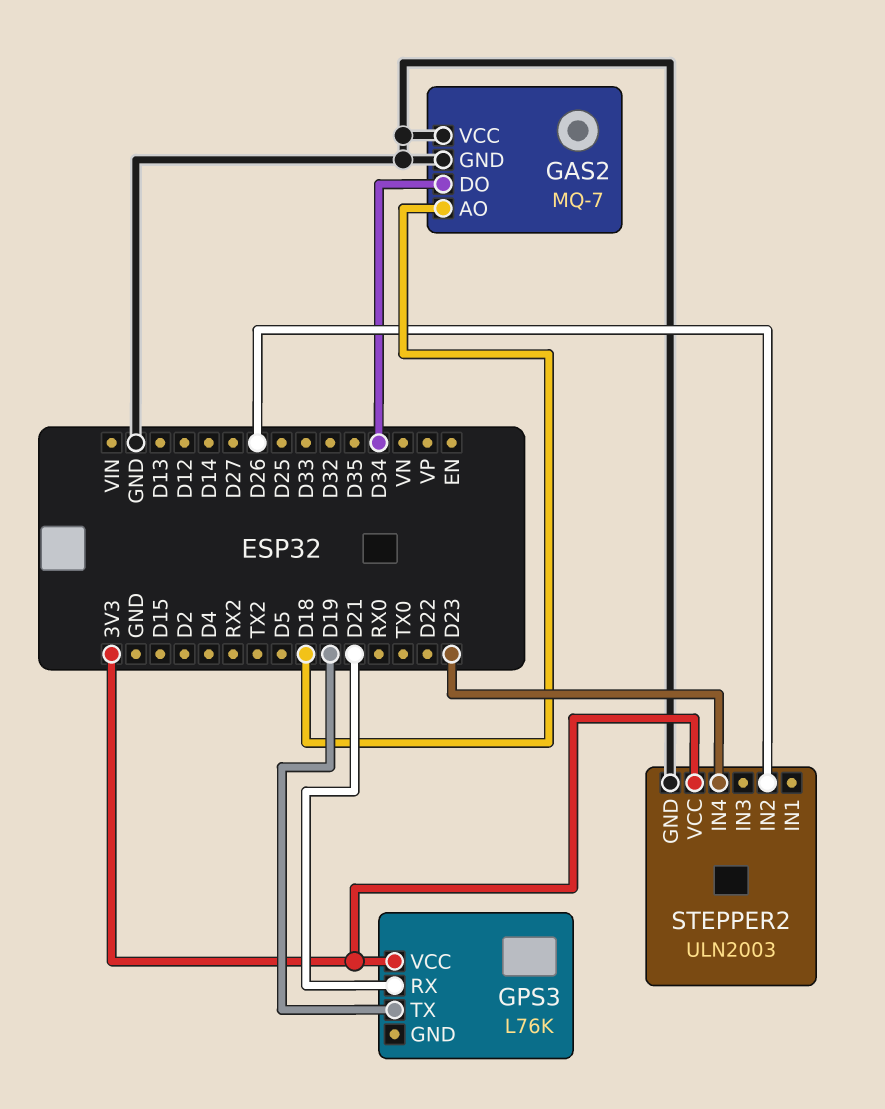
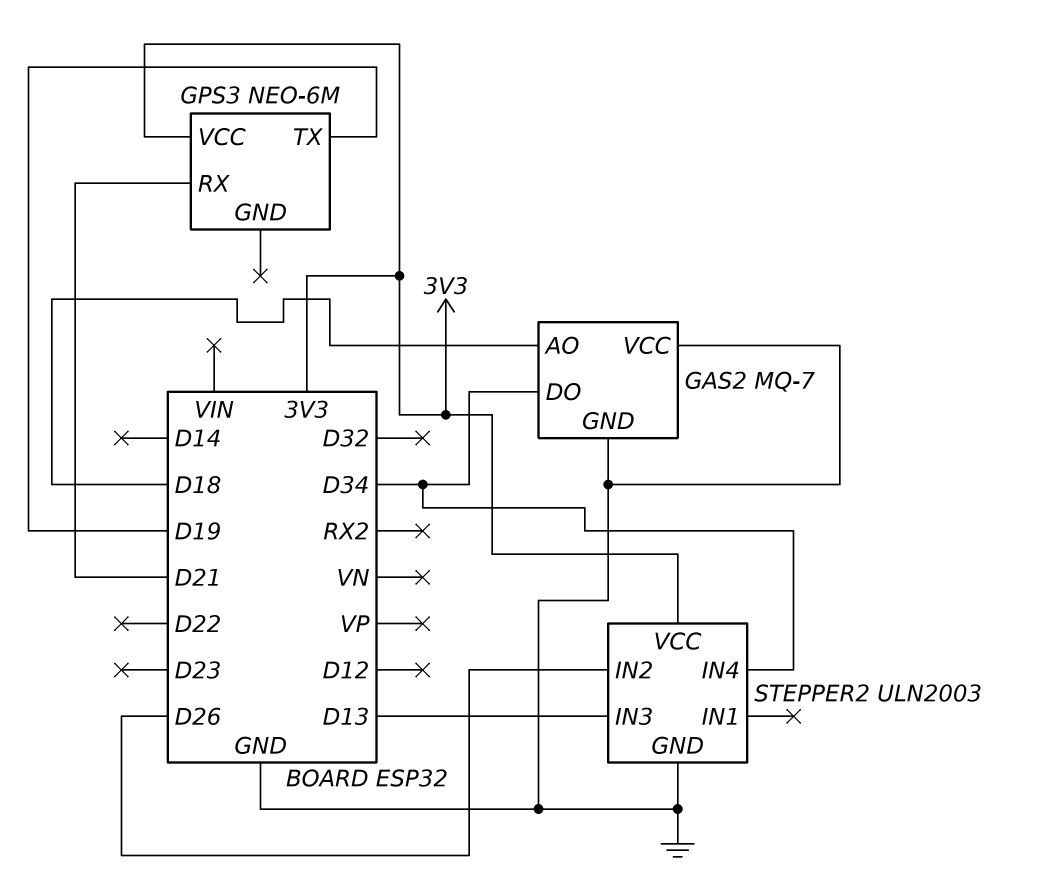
GPS3: L76K -> NEO-6M
STEPPER2 pin IN3: none -> D13
STEPPER2 pin IN4: D23 -> D34

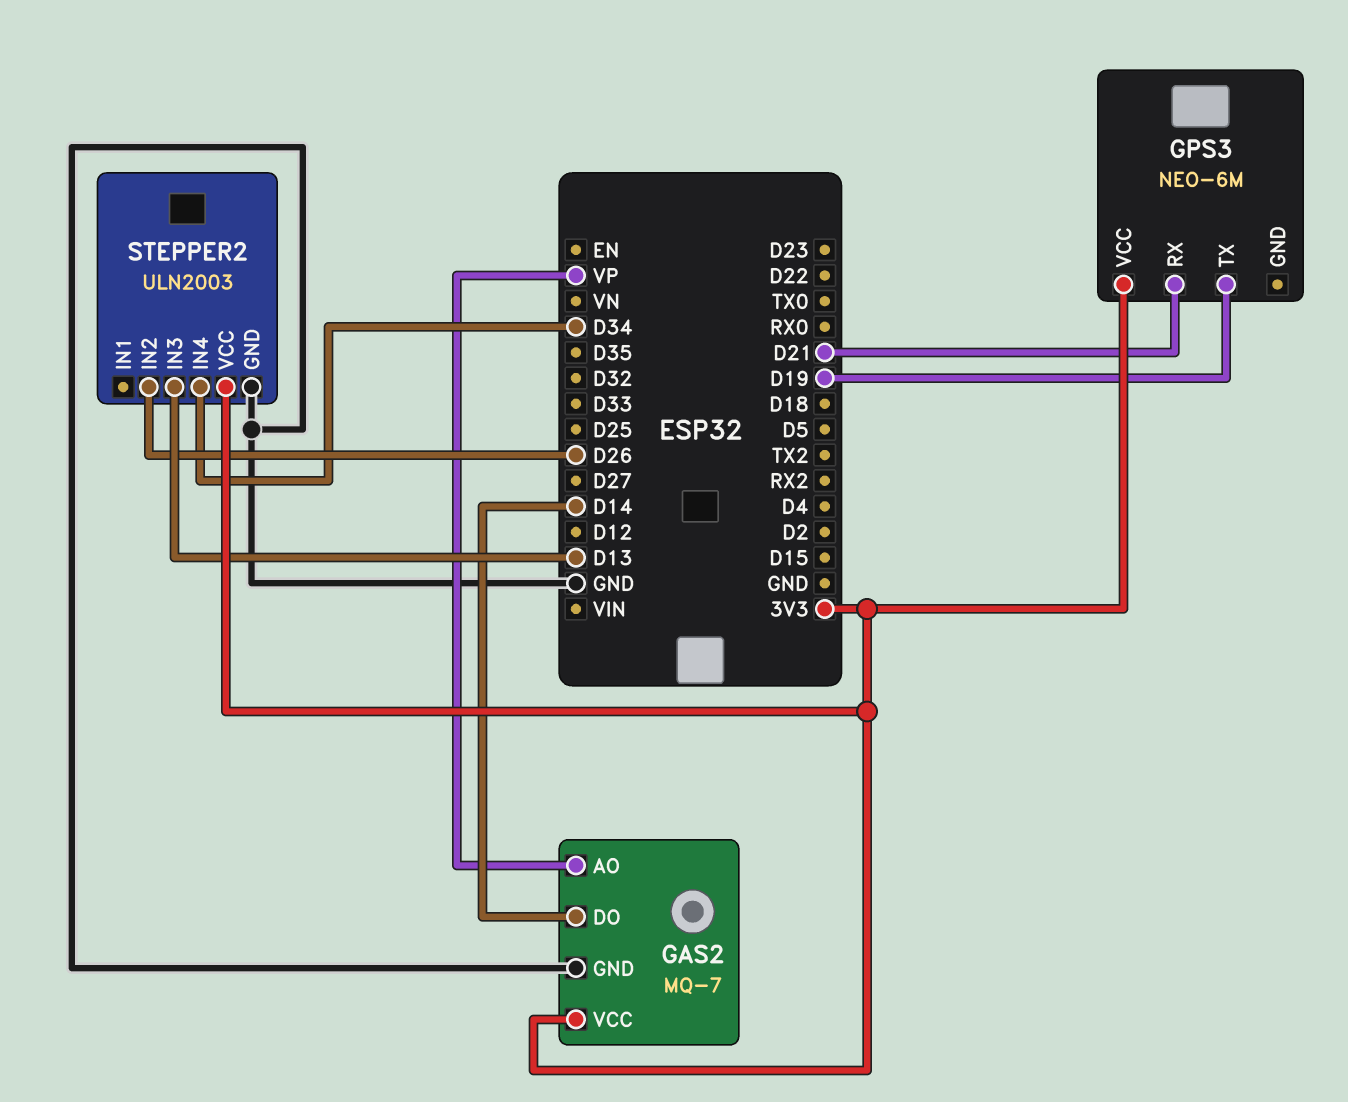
GAS2 pin AO: D18 -> VP
GAS2 pin DO: D34 -> D14
GAS2 pin VCC: GND -> 3V3

